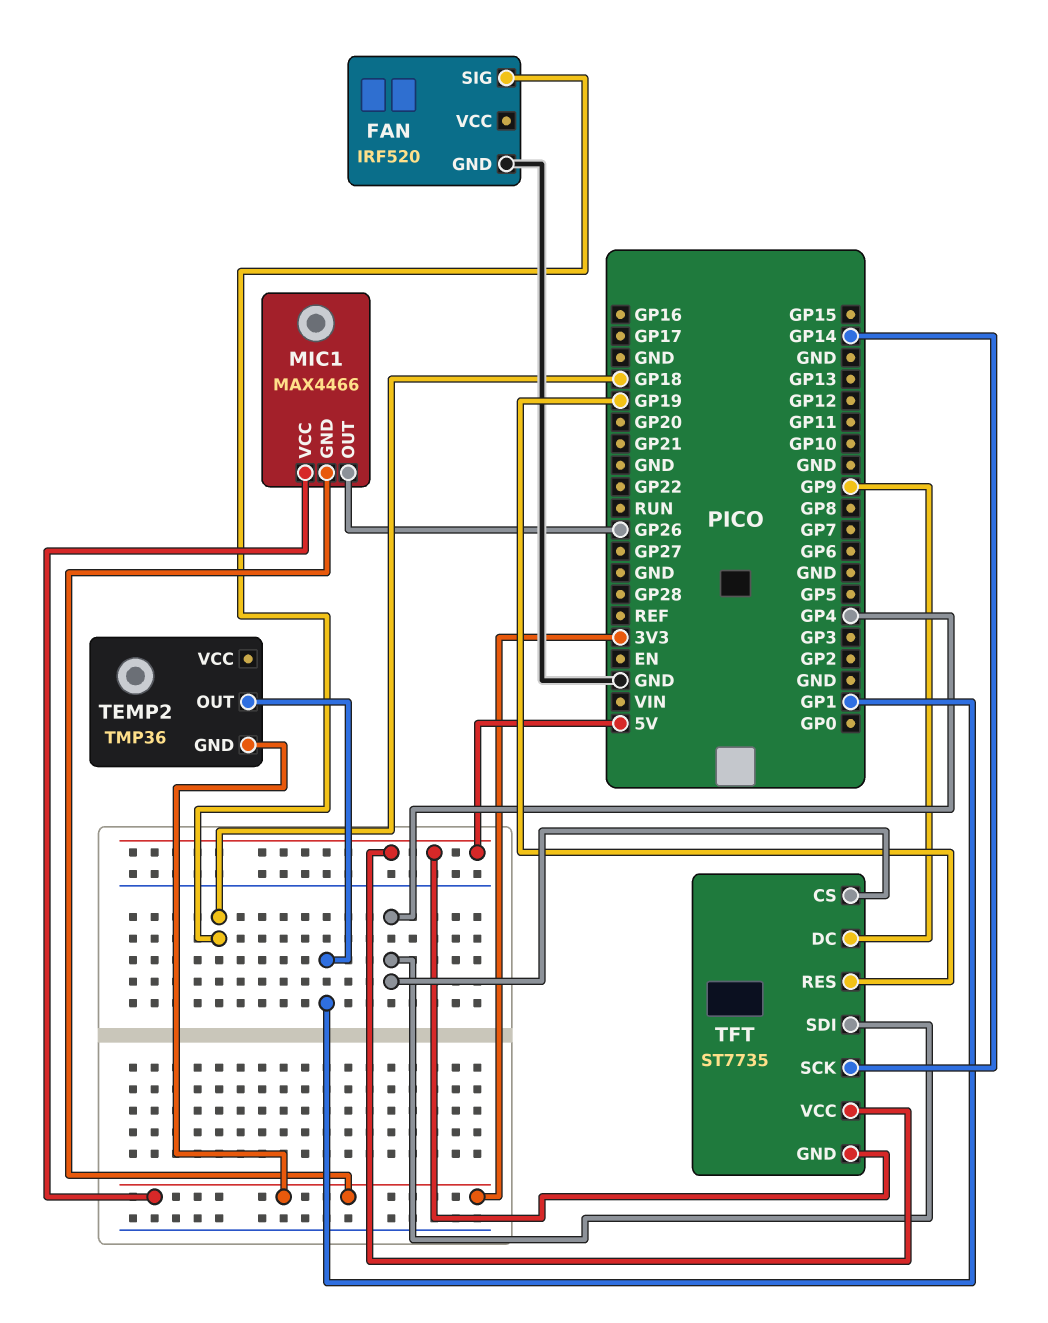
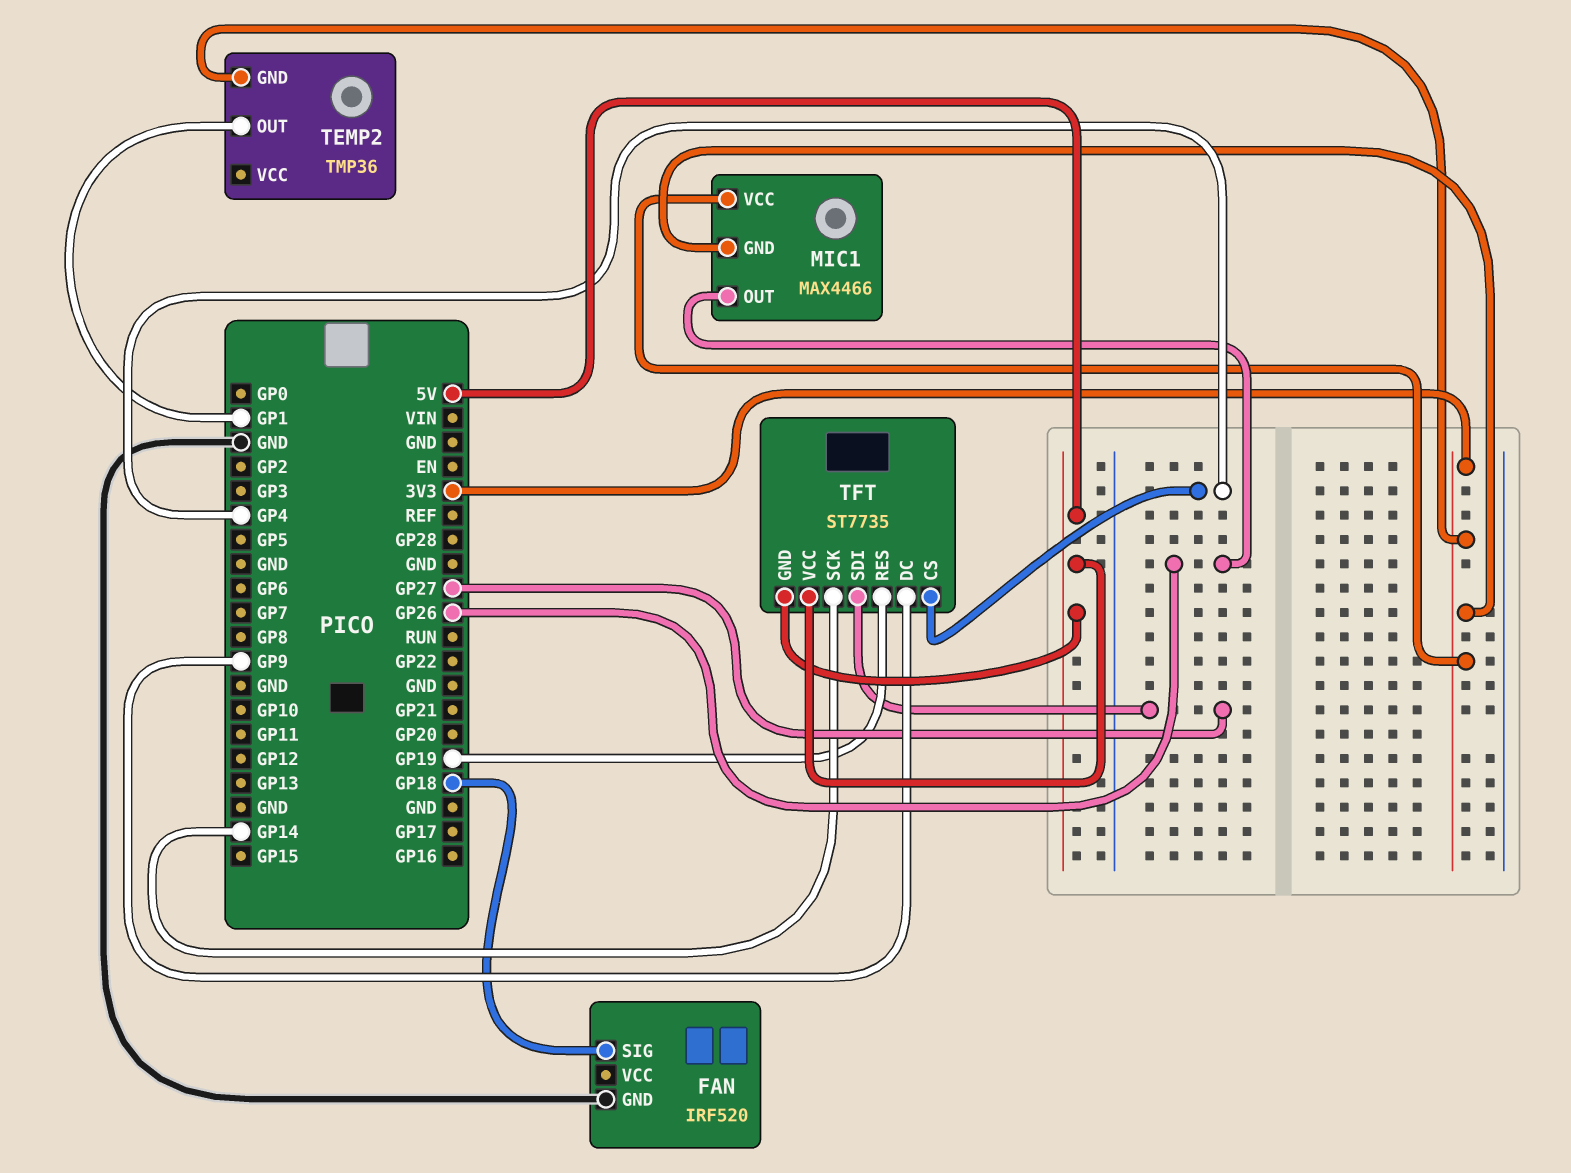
TFT pin SDI: GP4 -> GP27

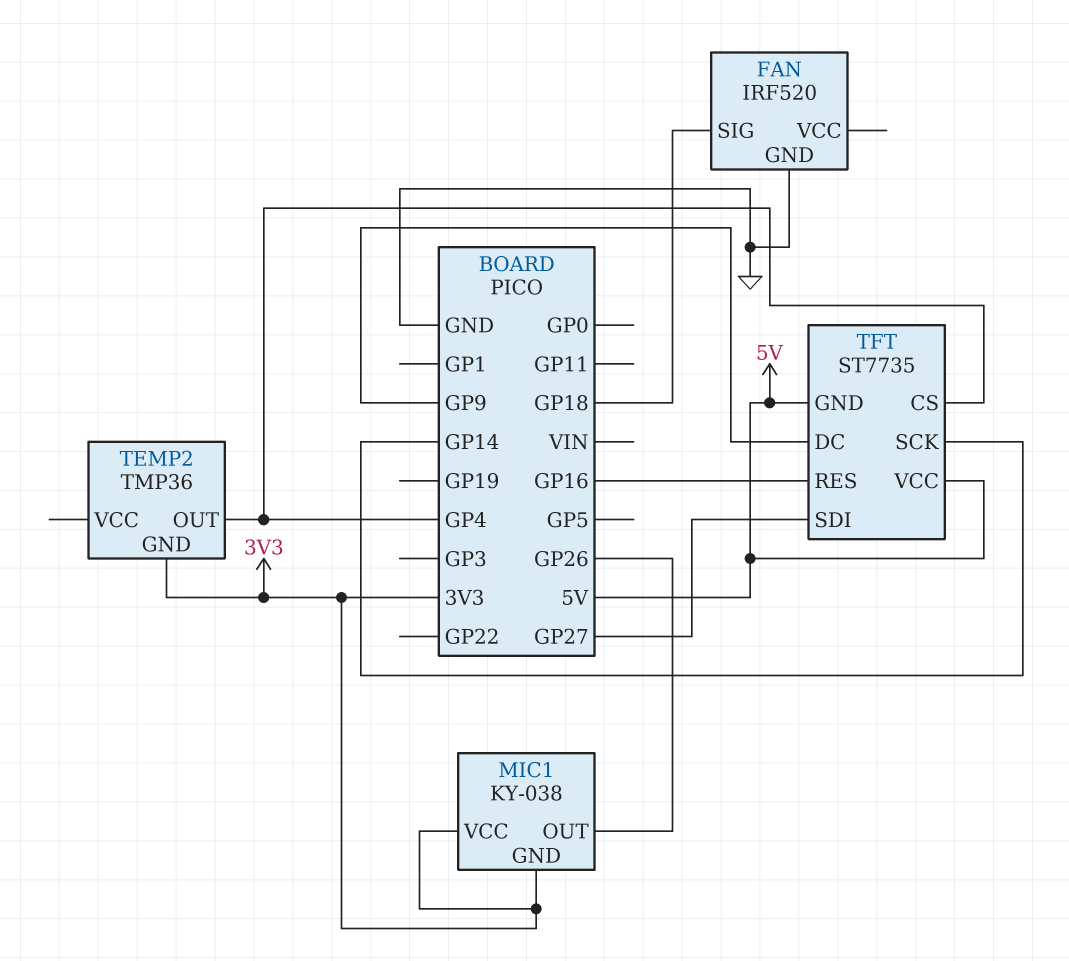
MIC1: MAX4466 -> KY-038
TEMP2 pin OUT: GP1 -> GP4
TFT pin RES: GP19 -> GP16

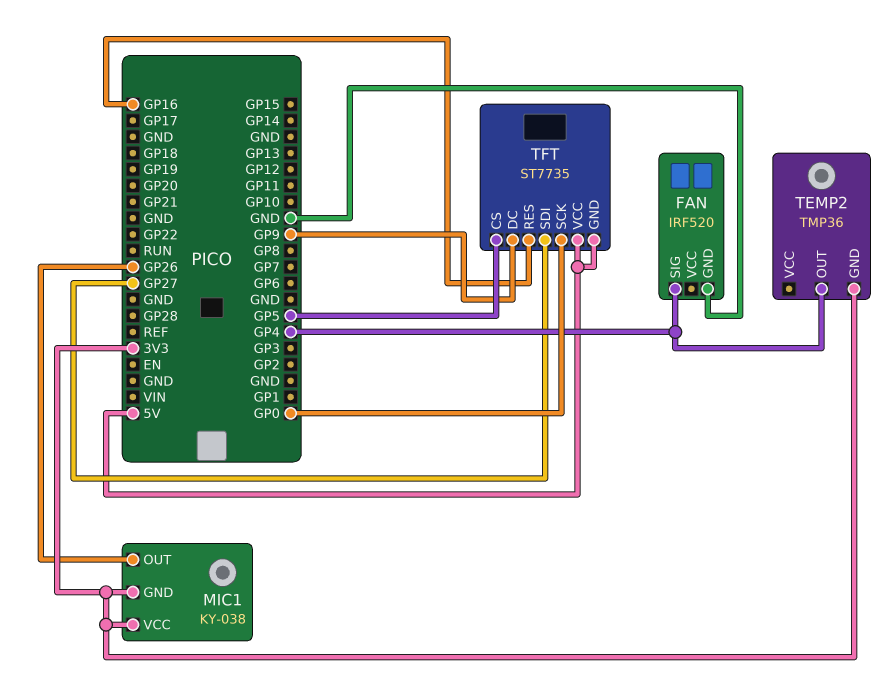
FAN pin SIG: GP18 -> GP4
TFT pin CS: GP4 -> GP5
TFT pin SCK: GP14 -> GP0

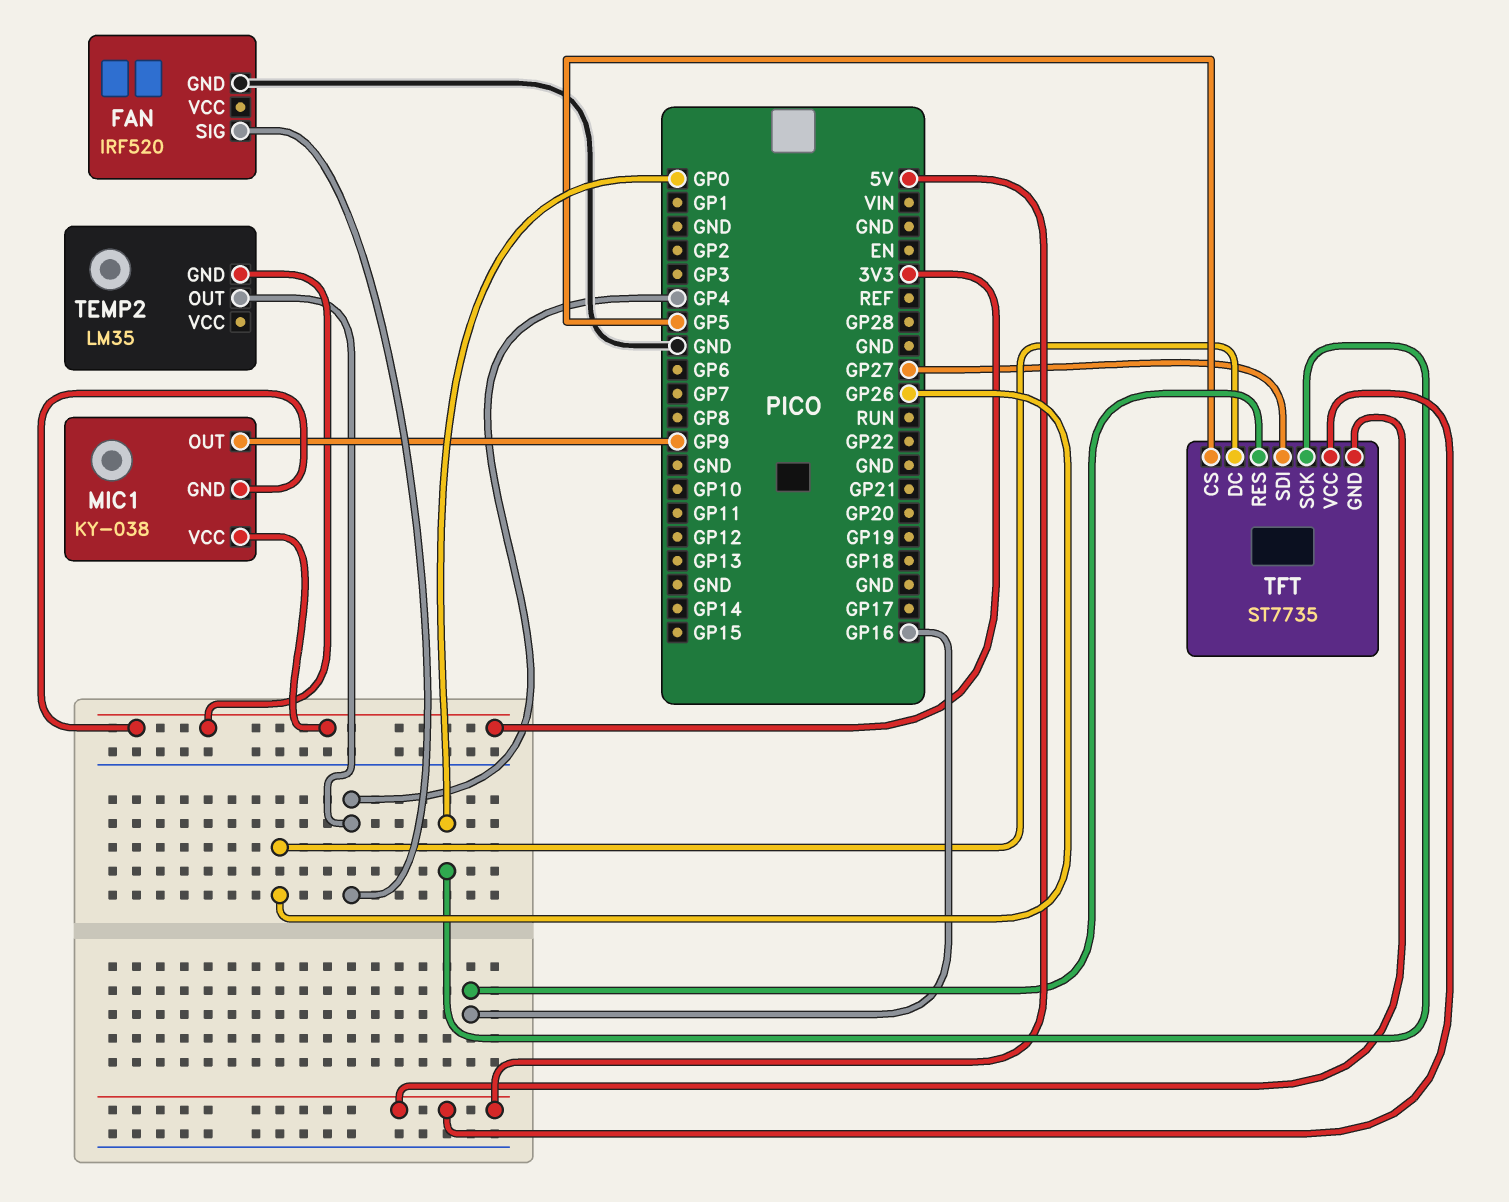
MIC1 pin OUT: GP26 -> GP9
TEMP2: TMP36 -> LM35
TFT pin DC: GP9 -> GP26

